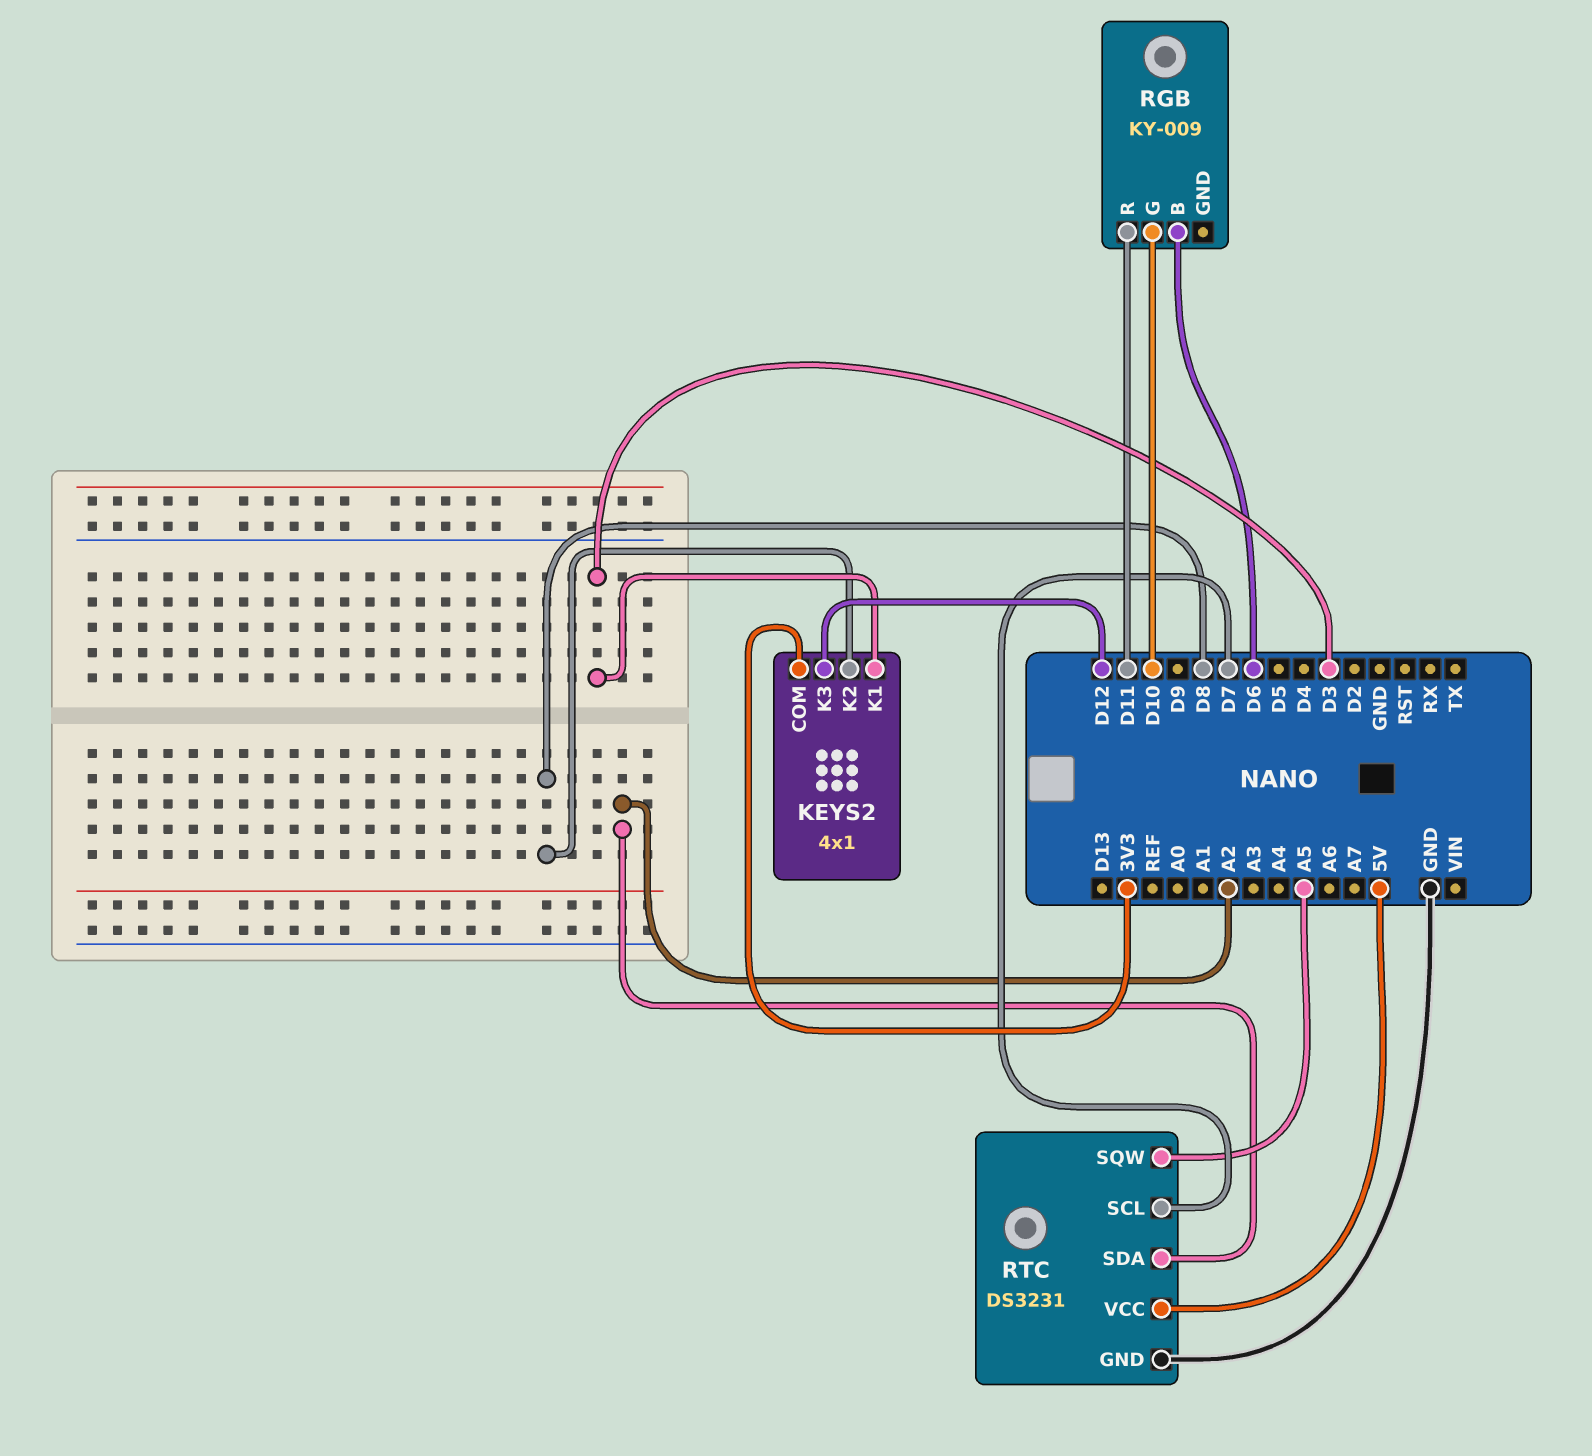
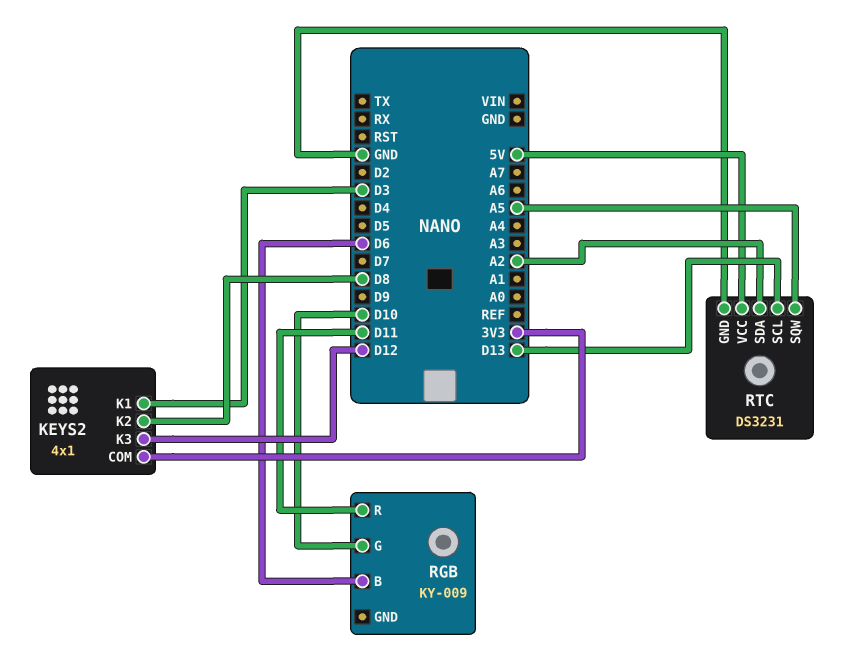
RTC pin SCL: D7 -> D13

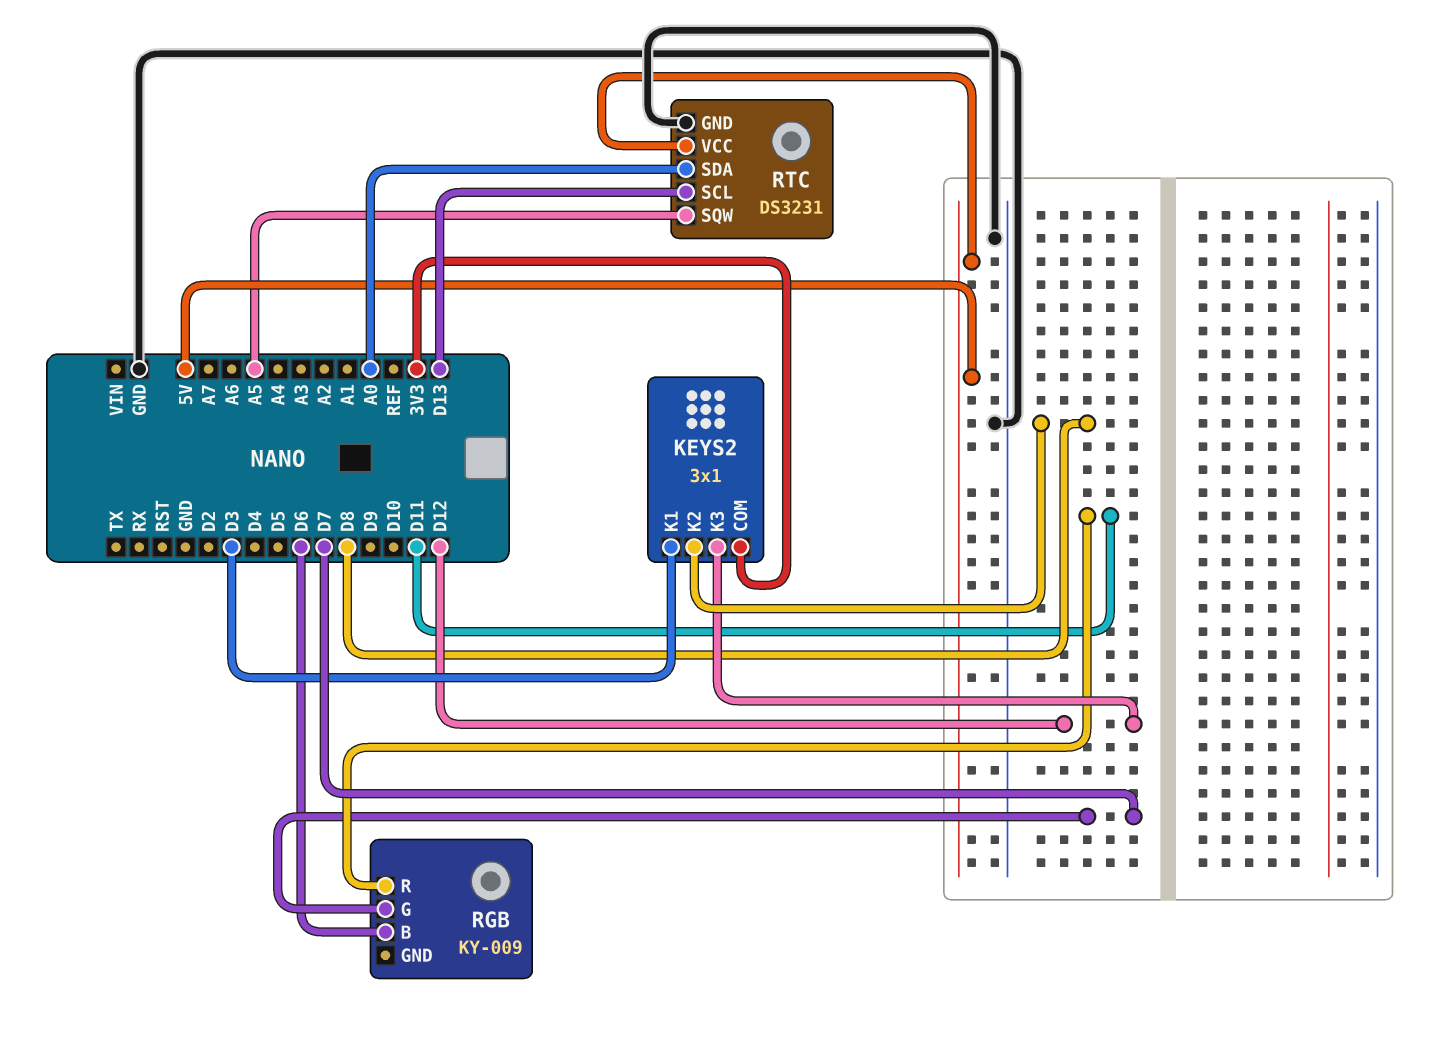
KEYS2: 4x1 -> 3x1
RGB pin G: D10 -> D7
RTC pin SDA: A2 -> A0

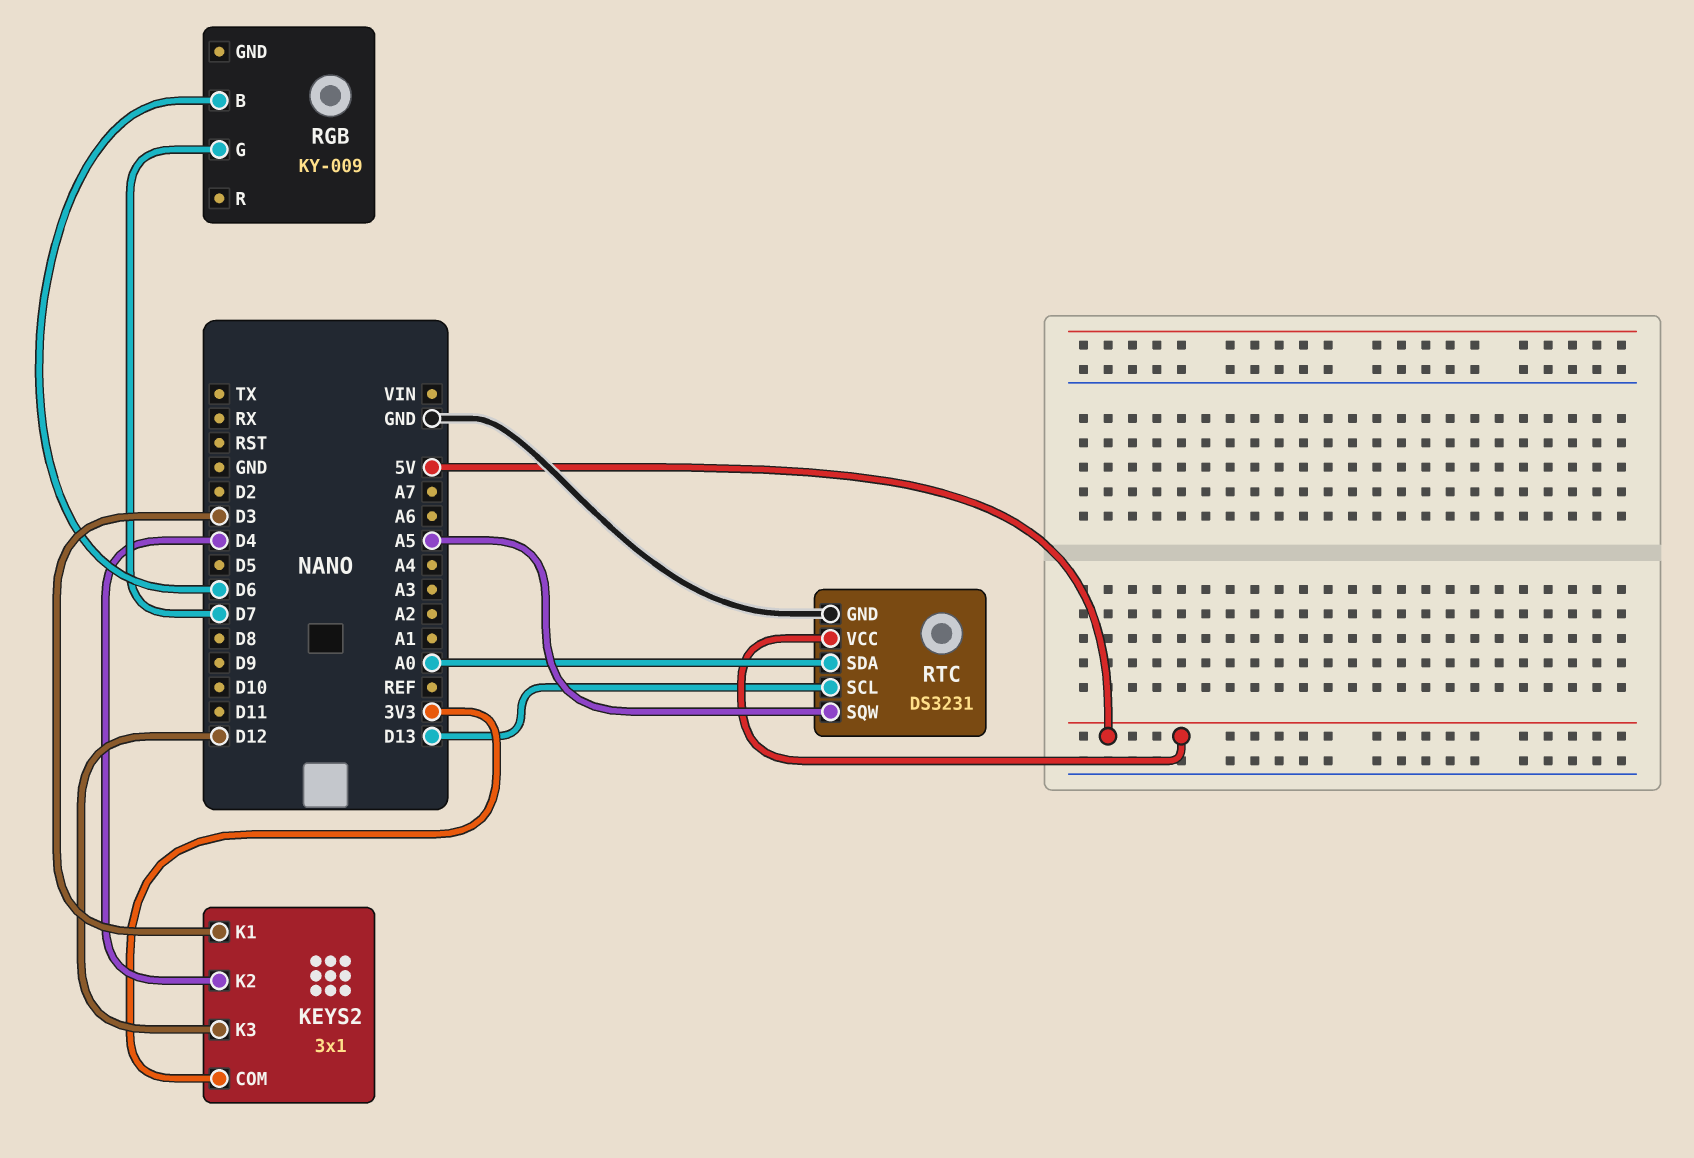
KEYS2 pin K2: D8 -> D4
RGB pin R: D11 -> none

